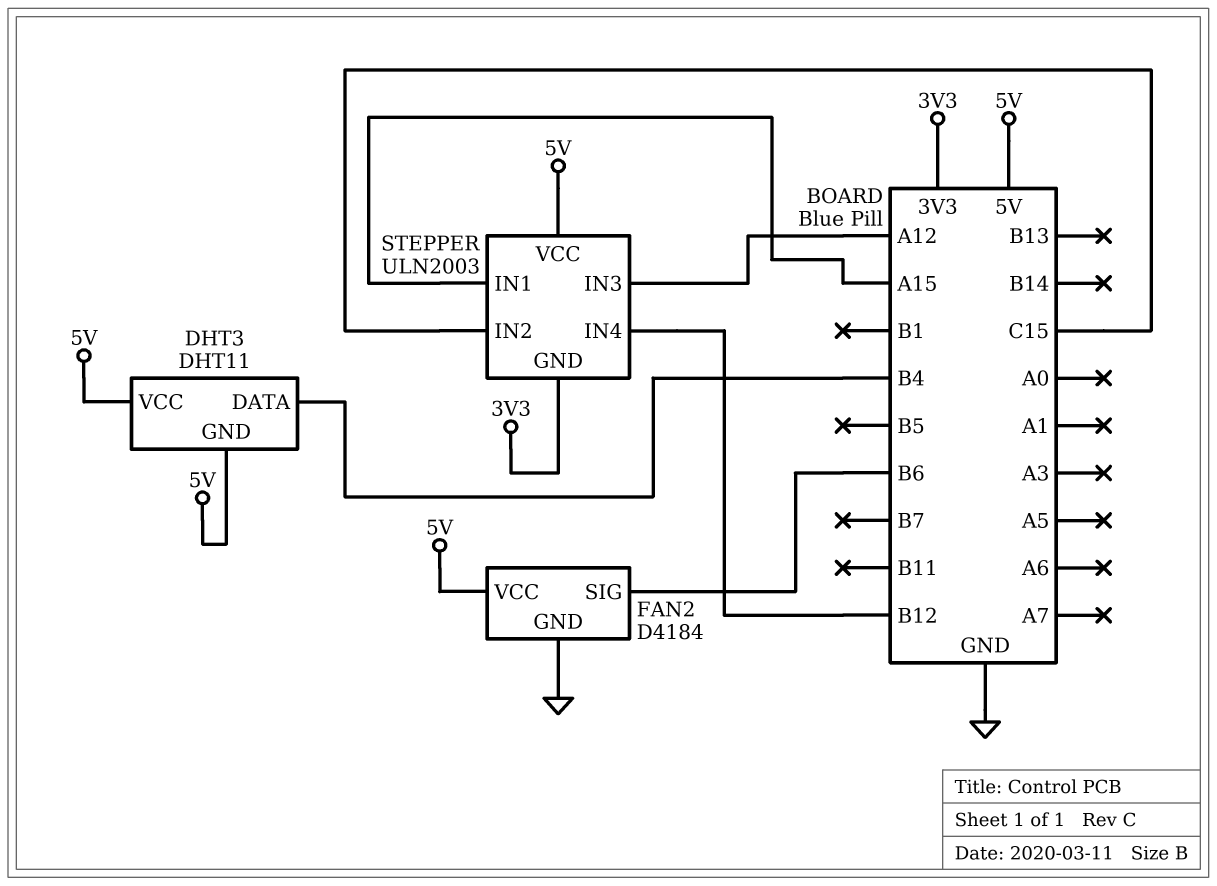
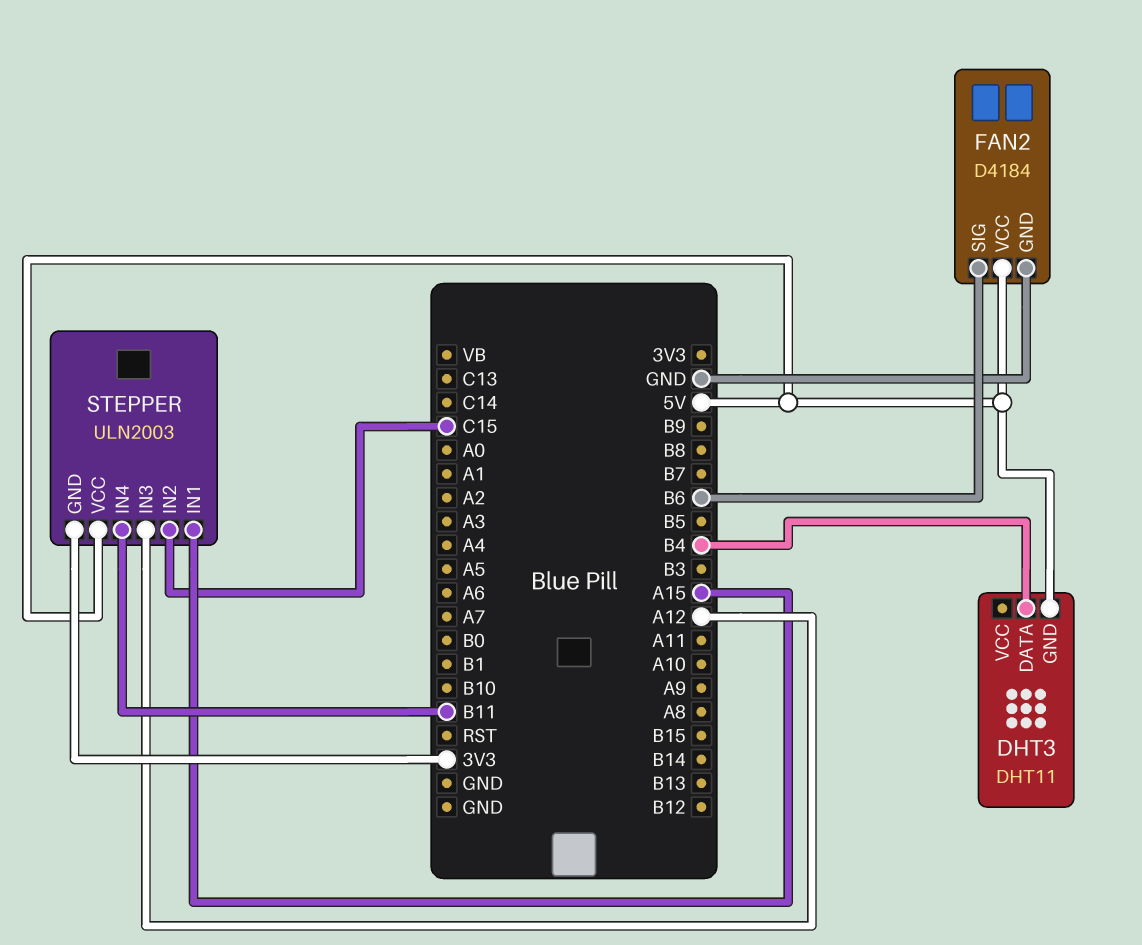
DHT3 pin VCC: 5V -> none
STEPPER pin IN4: B12 -> B11

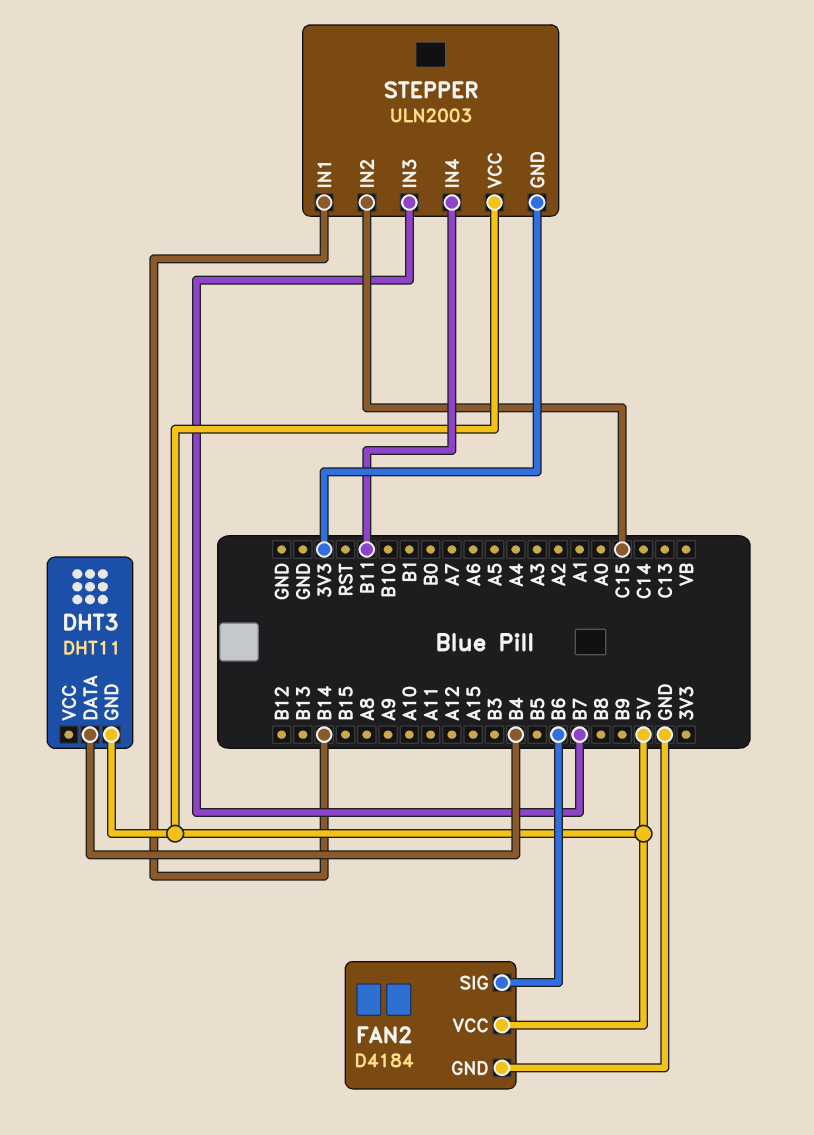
STEPPER pin IN1: A15 -> B14
STEPPER pin IN3: A12 -> B7

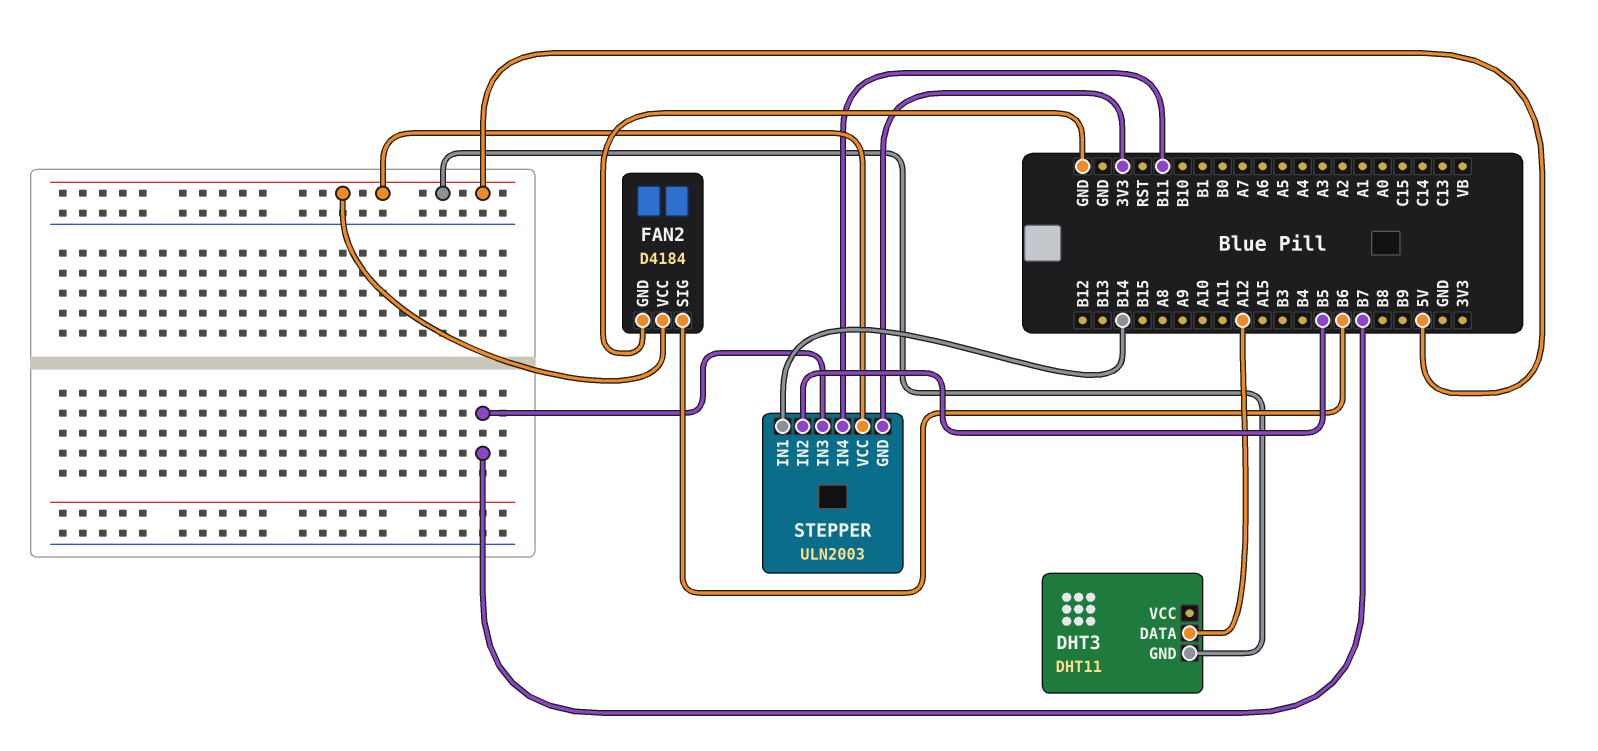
DHT3 pin DATA: B4 -> A12
STEPPER pin IN2: C15 -> B5

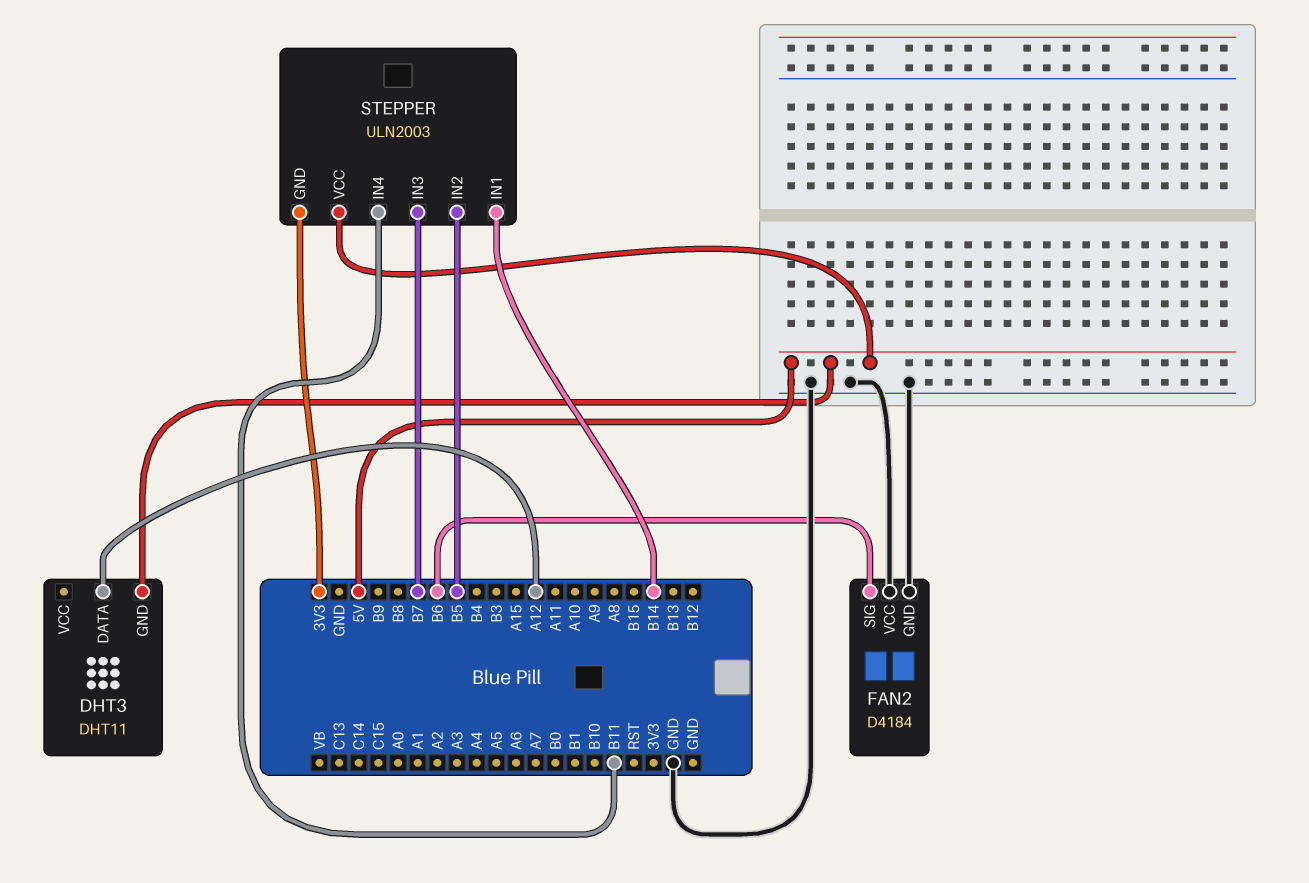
FAN2 pin VCC: 5V -> GND

